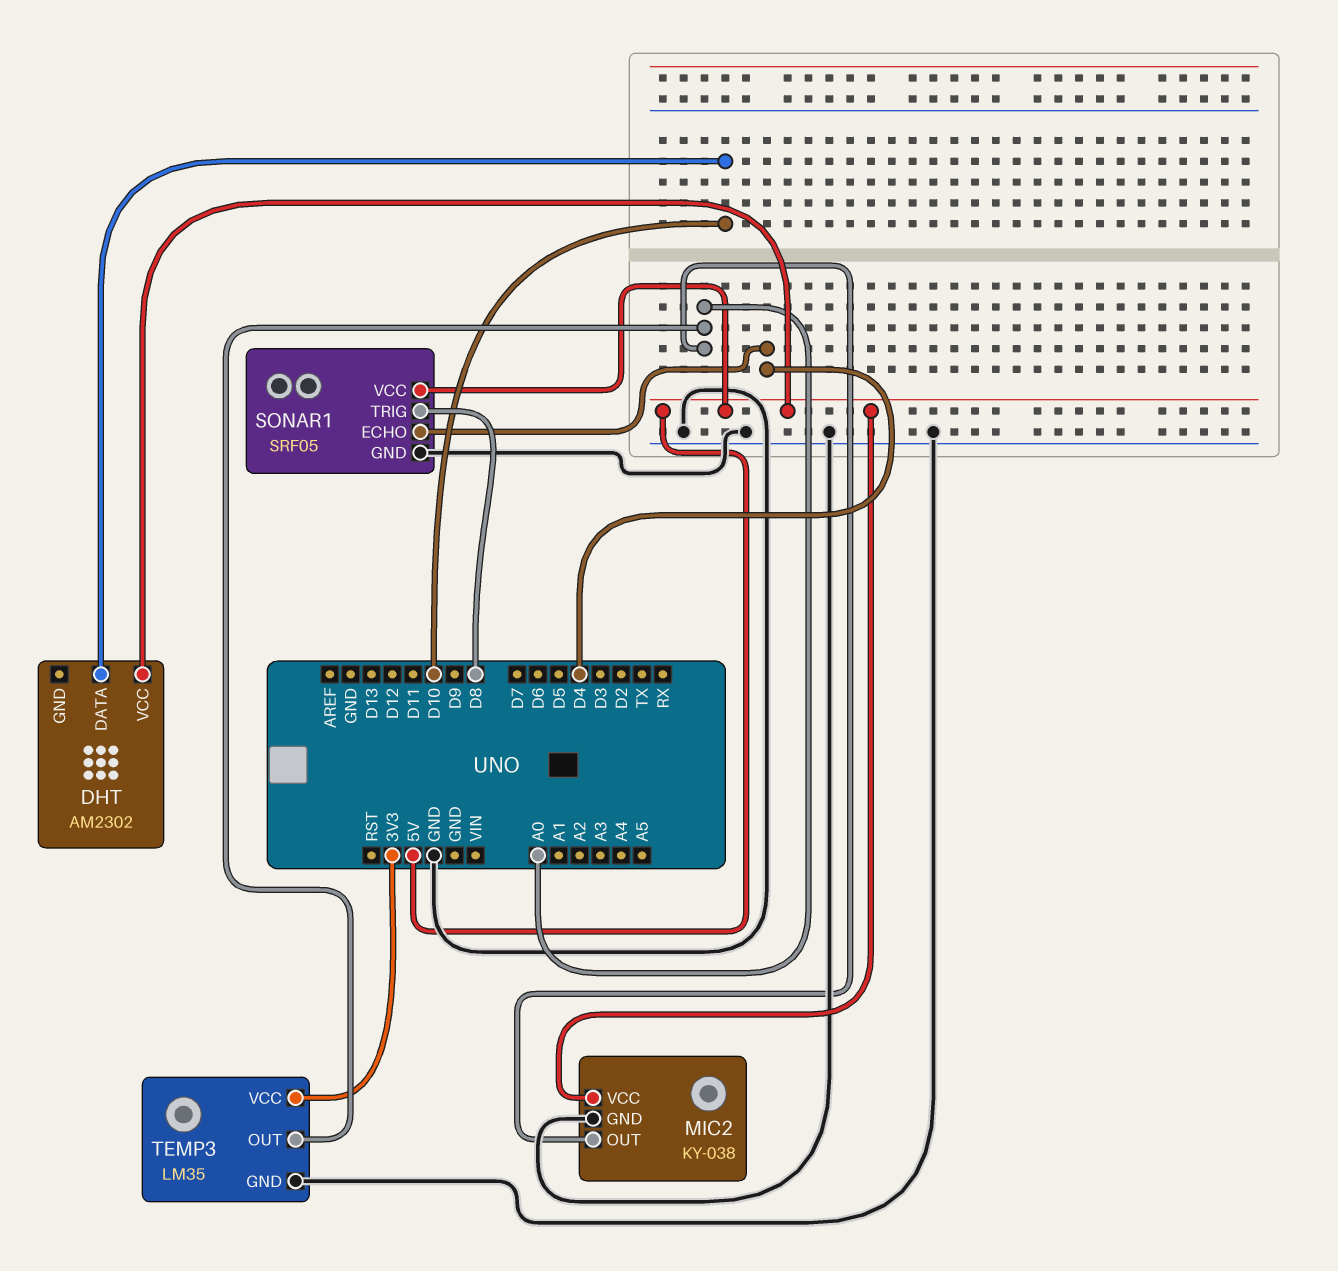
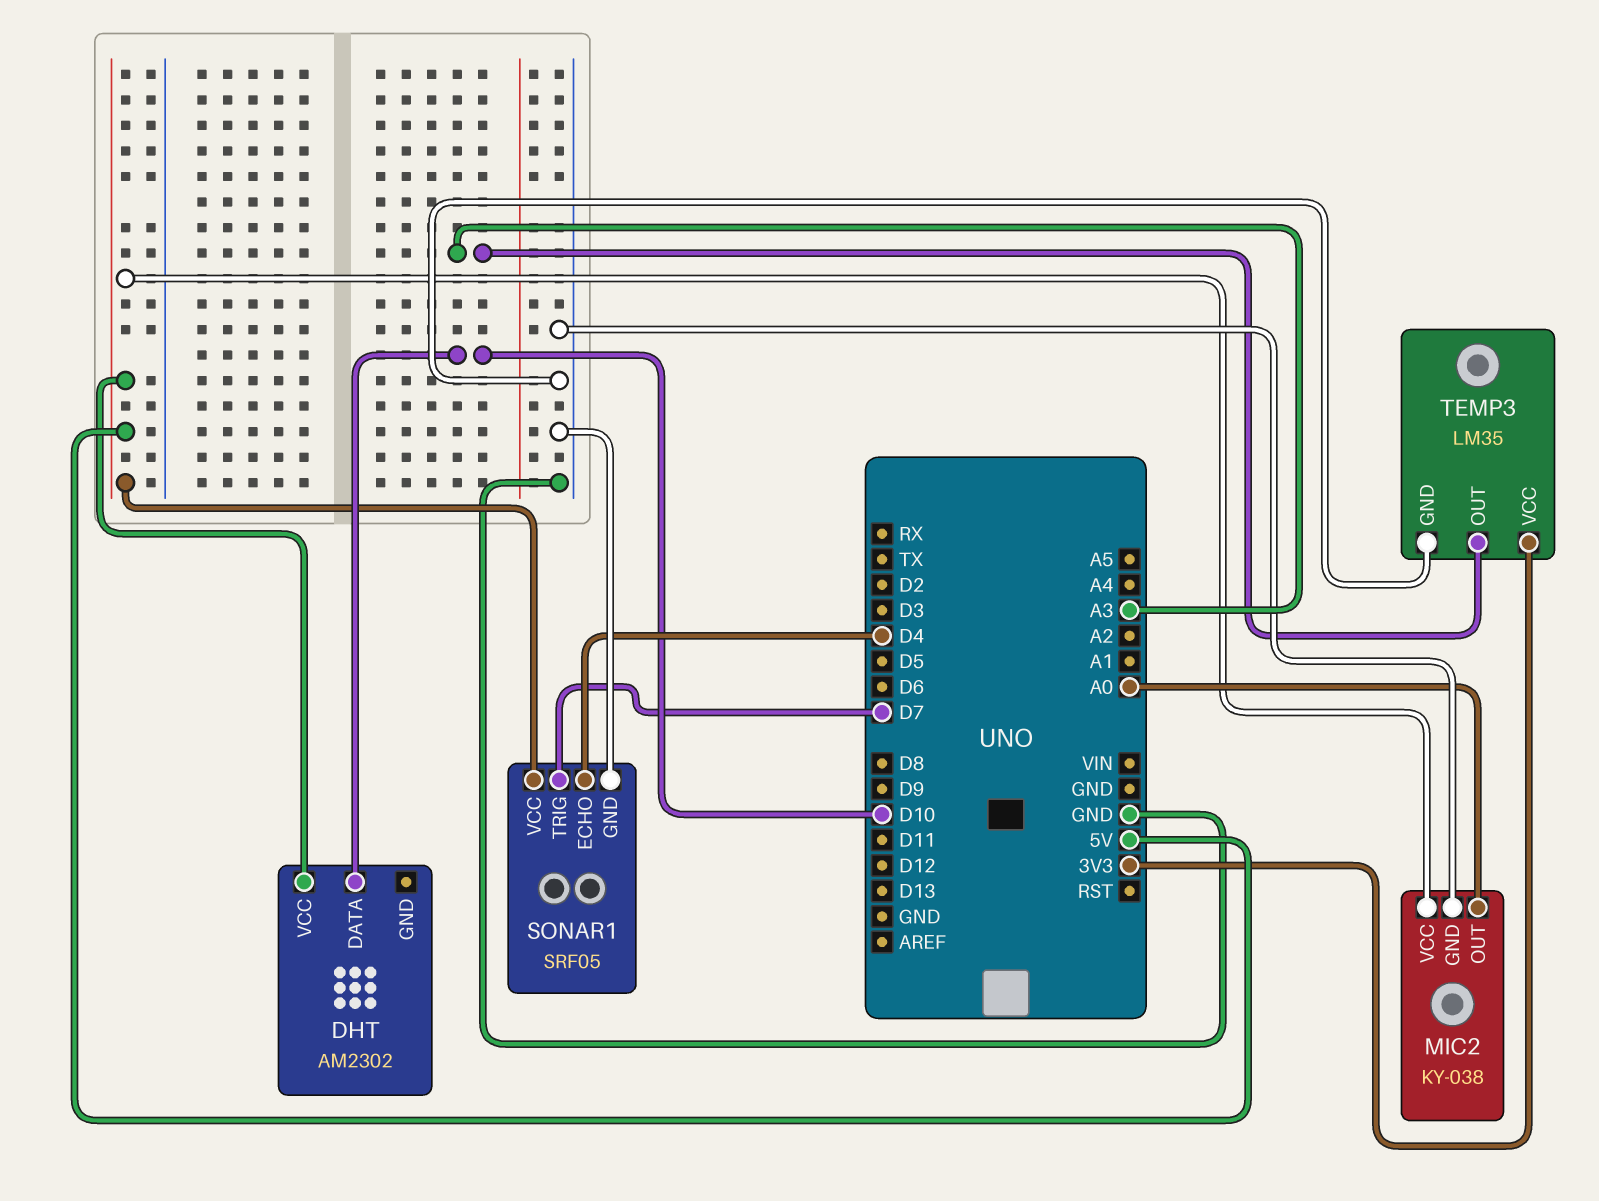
SONAR1 pin TRIG: D8 -> D7
TEMP3 pin OUT: A0 -> A3

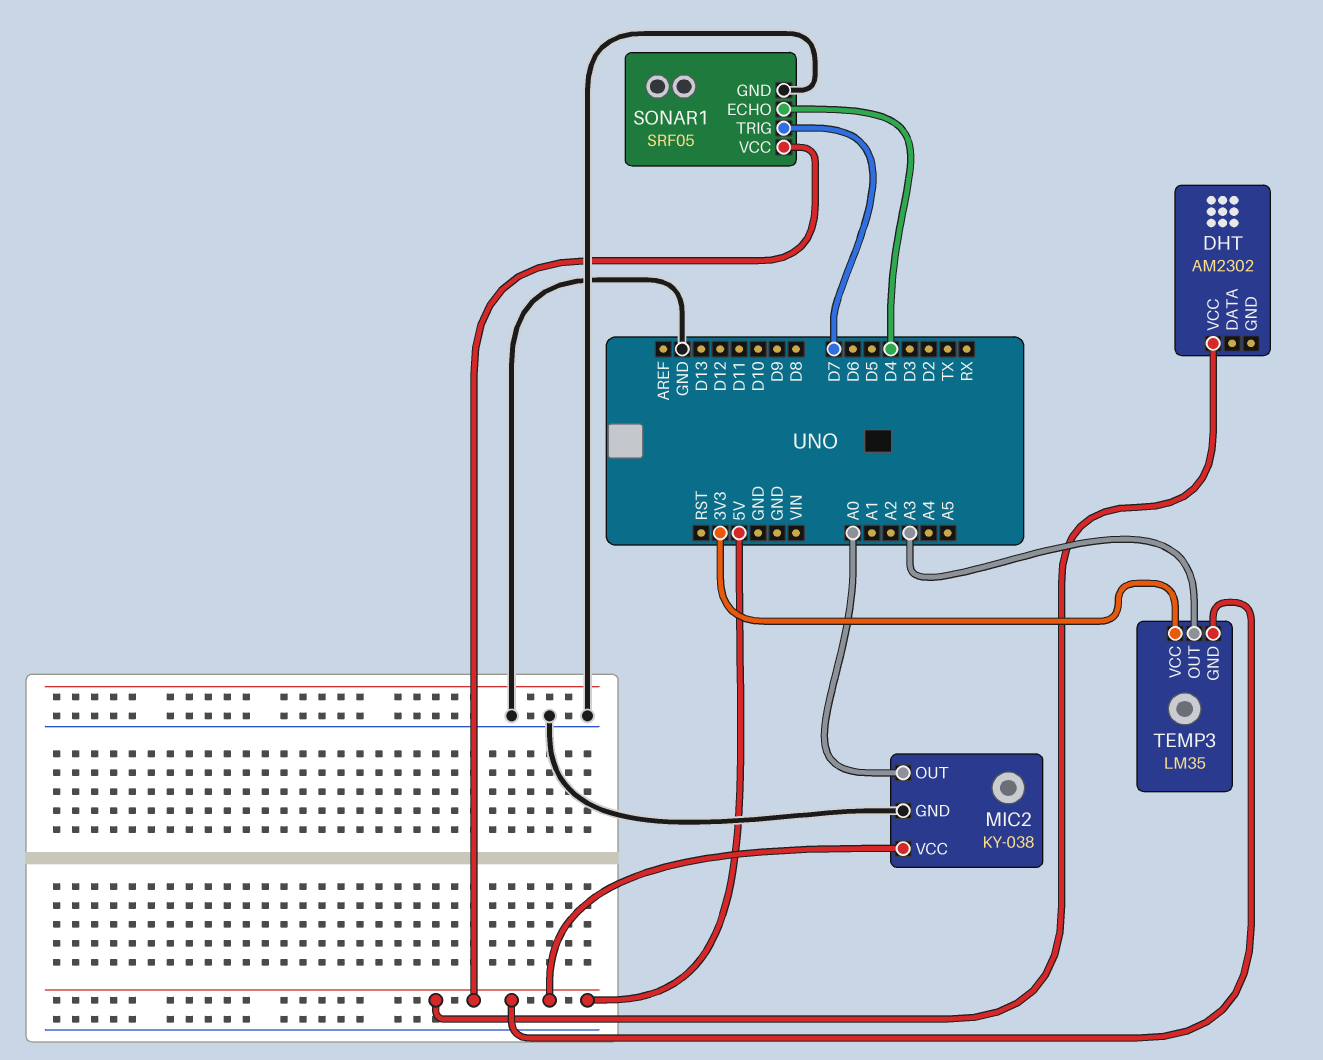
DHT pin DATA: D10 -> none
TEMP3 pin GND: GND -> 5V

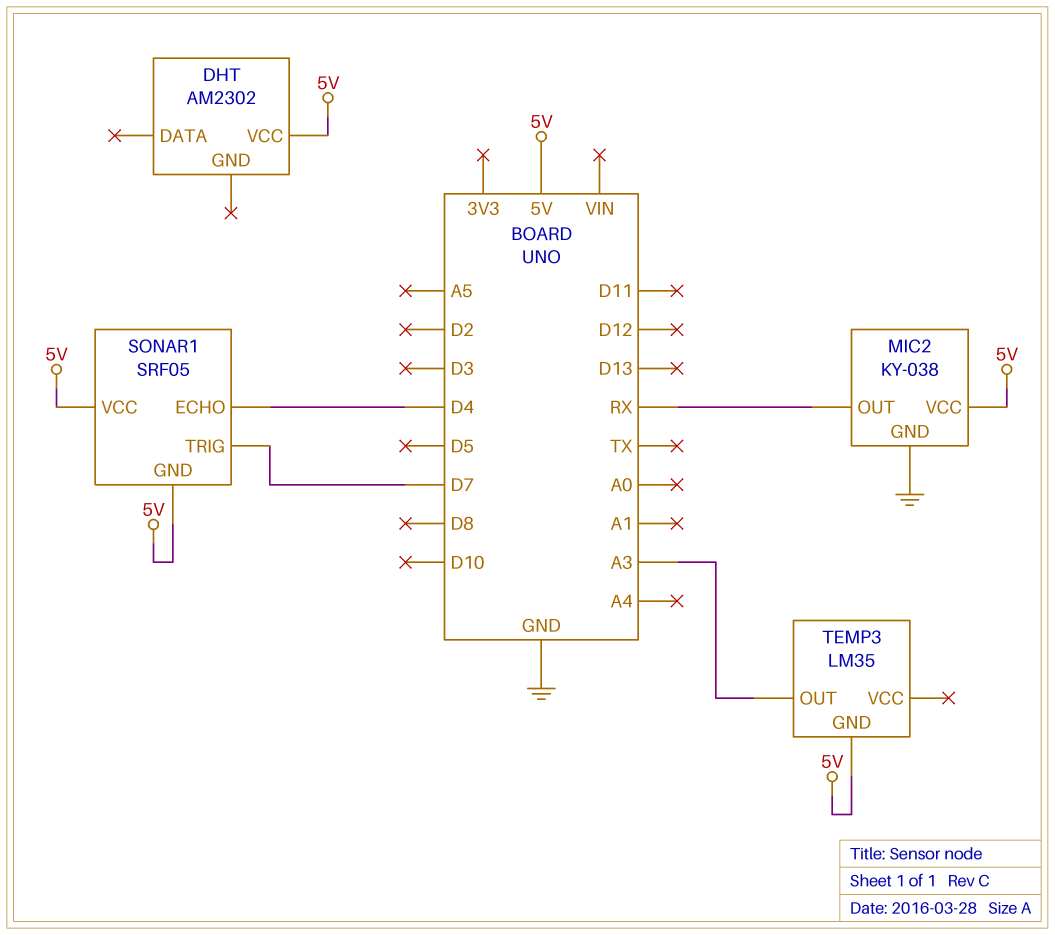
MIC2 pin OUT: A0 -> RX
SONAR1 pin GND: GND -> 5V
TEMP3 pin VCC: 3V3 -> none

